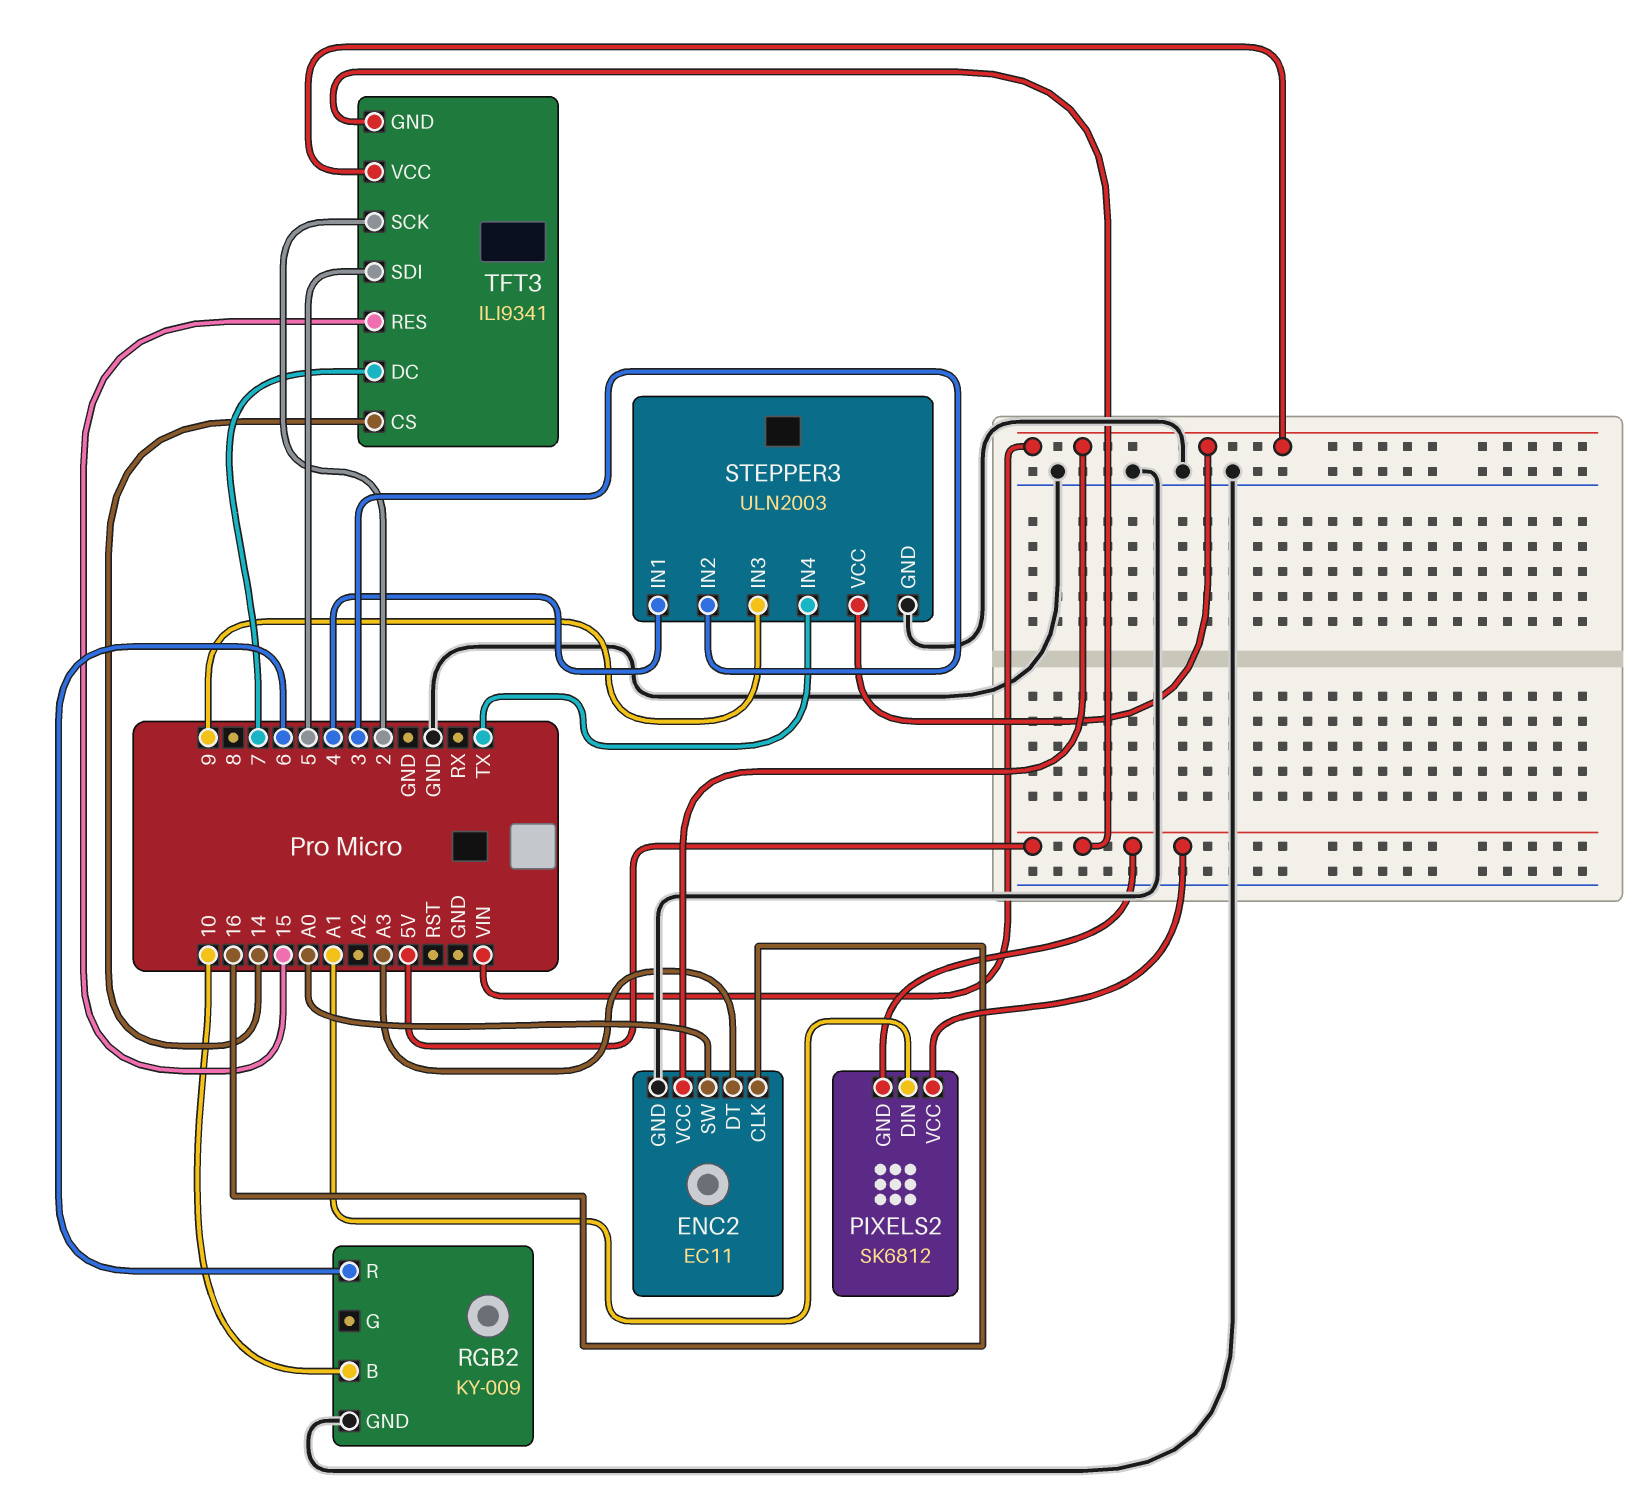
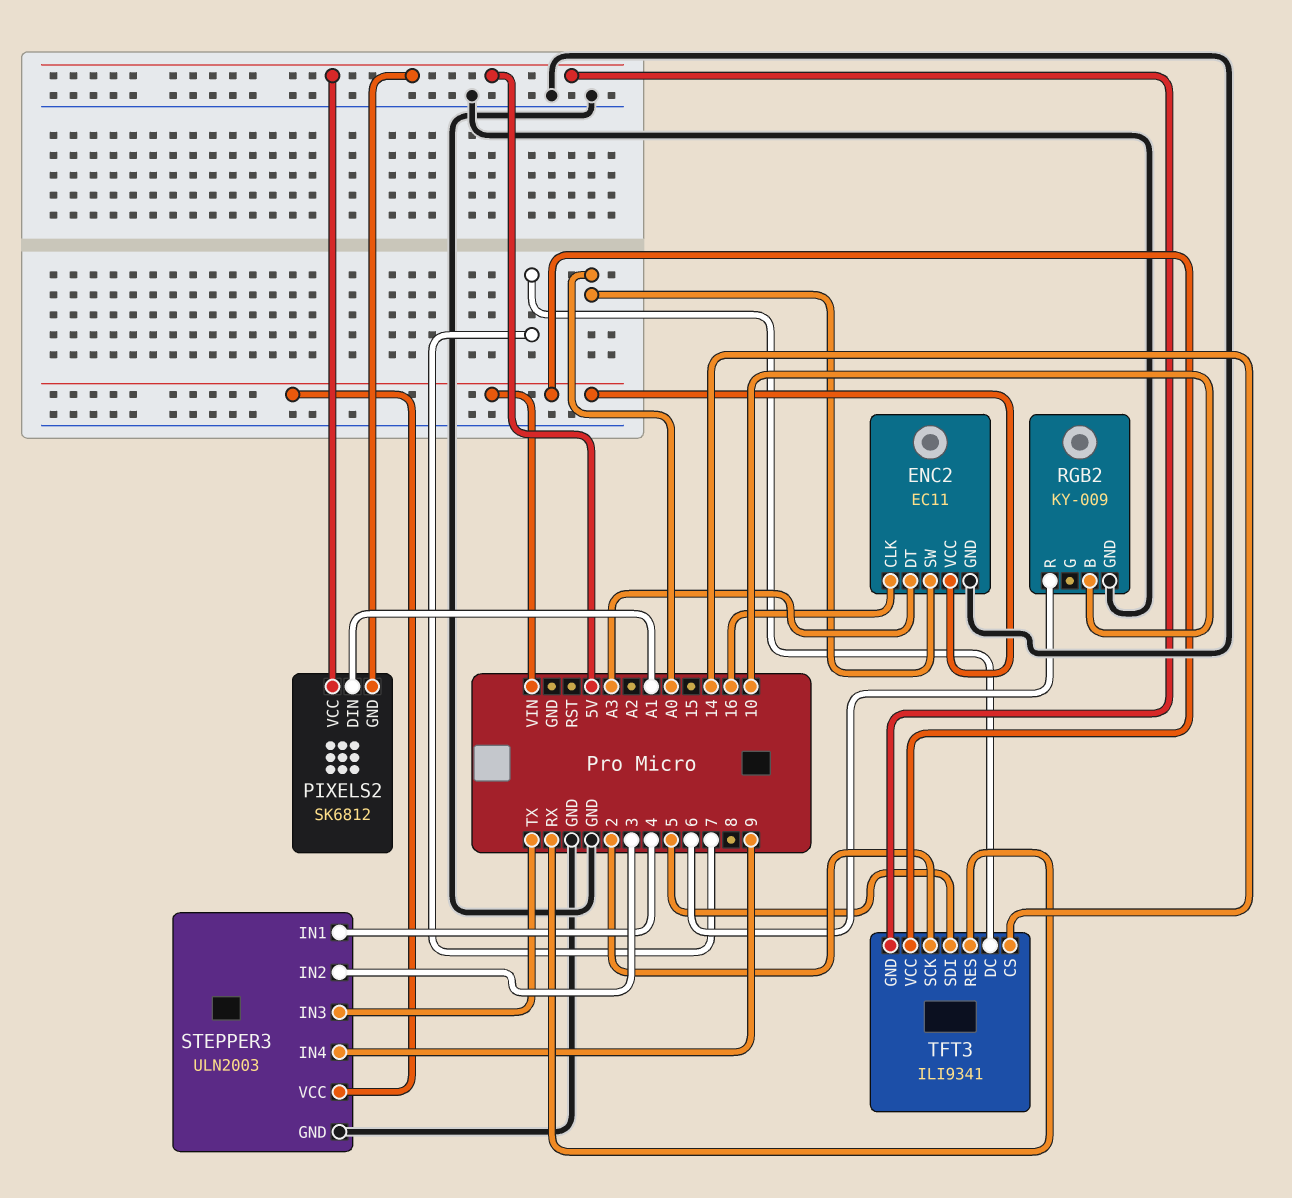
STEPPER3 pin IN3: 9 -> TX
STEPPER3 pin IN4: TX -> 9
TFT3 pin RES: 15 -> RX

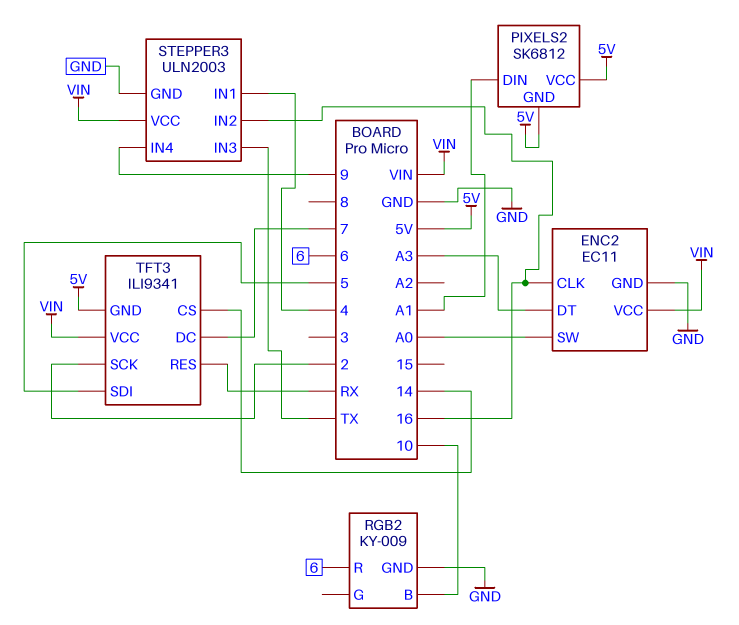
STEPPER3 pin IN2: 3 -> 16

